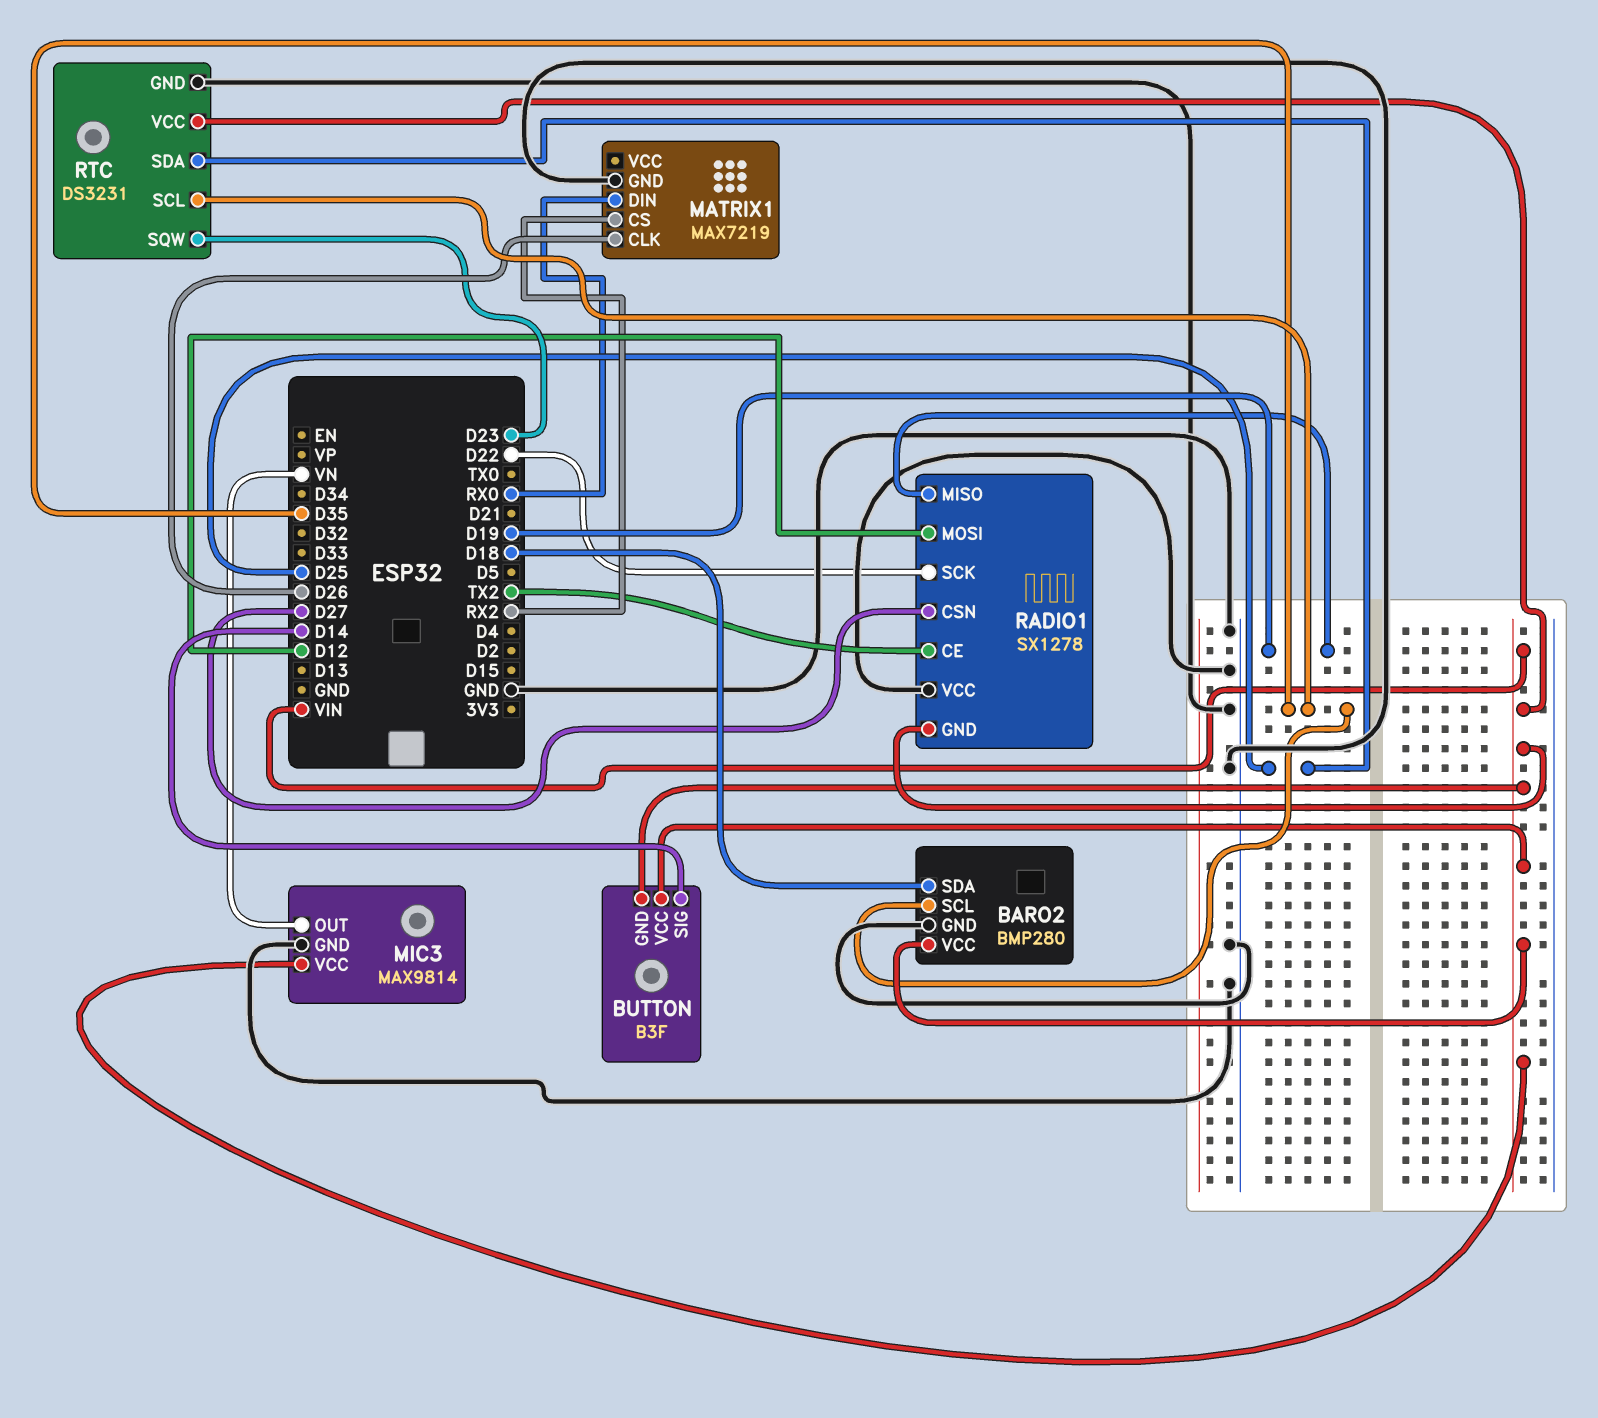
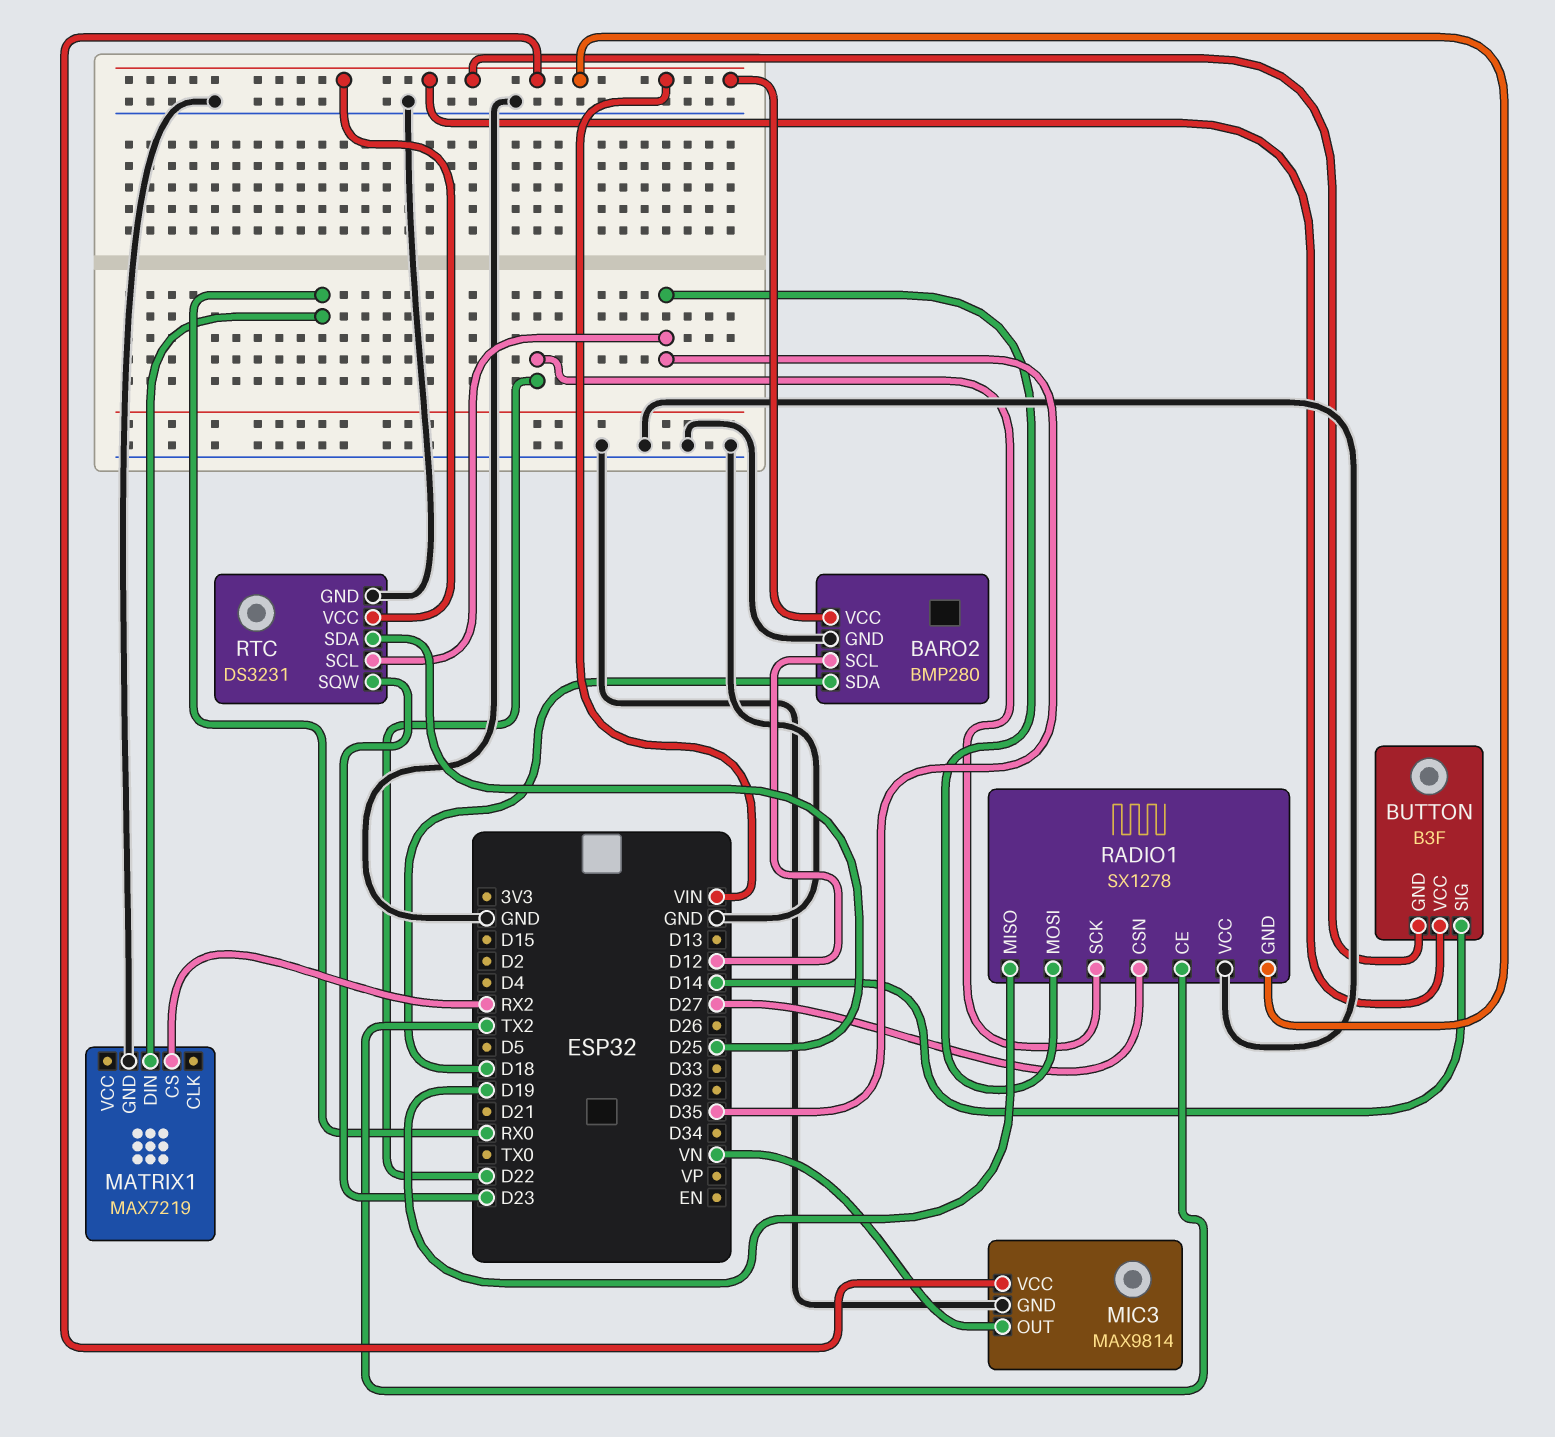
BARO2 pin SCL: D35 -> D12
MATRIX1 pin CLK: D26 -> none
RADIO1 pin MOSI: D12 -> D35

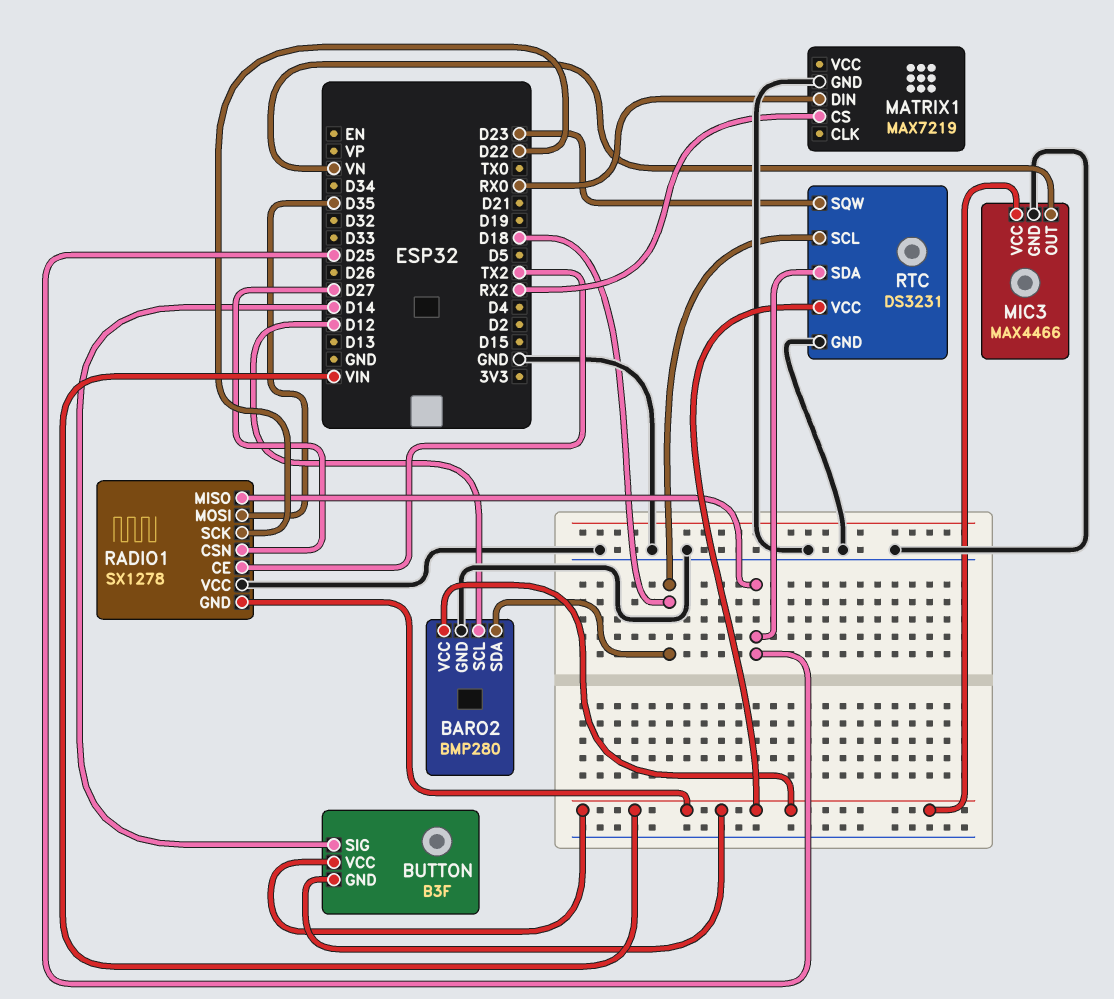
MIC3: MAX9814 -> MAX4466
RADIO1 pin MISO: D19 -> D25
RTC pin SCL: D35 -> D18

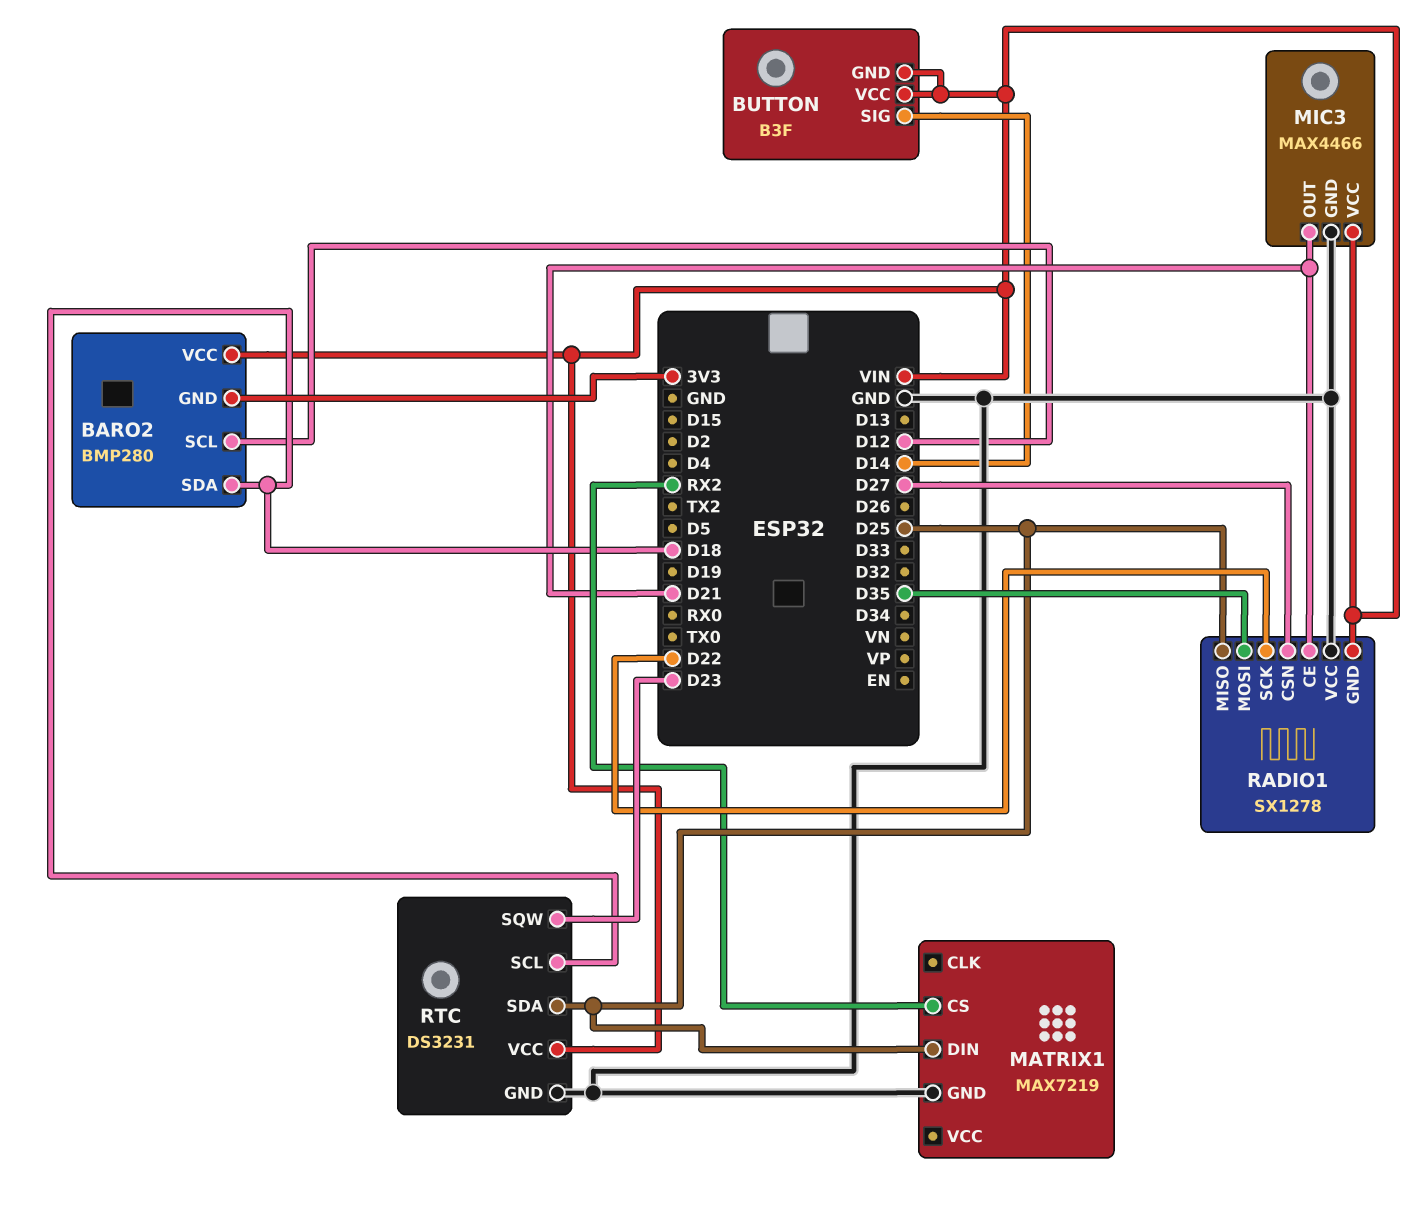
BARO2 pin GND: GND -> 3V3
MATRIX1 pin DIN: RX0 -> D25
MIC3 pin OUT: VN -> D21
RADIO1 pin CE: TX2 -> D21

